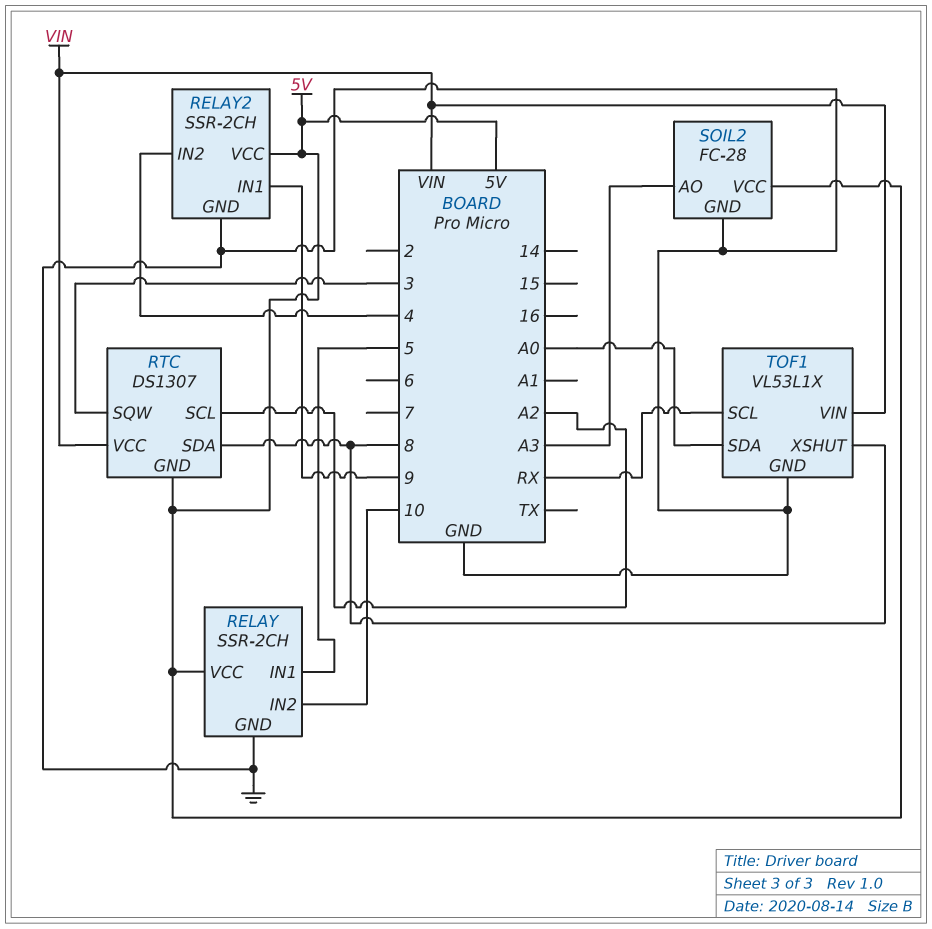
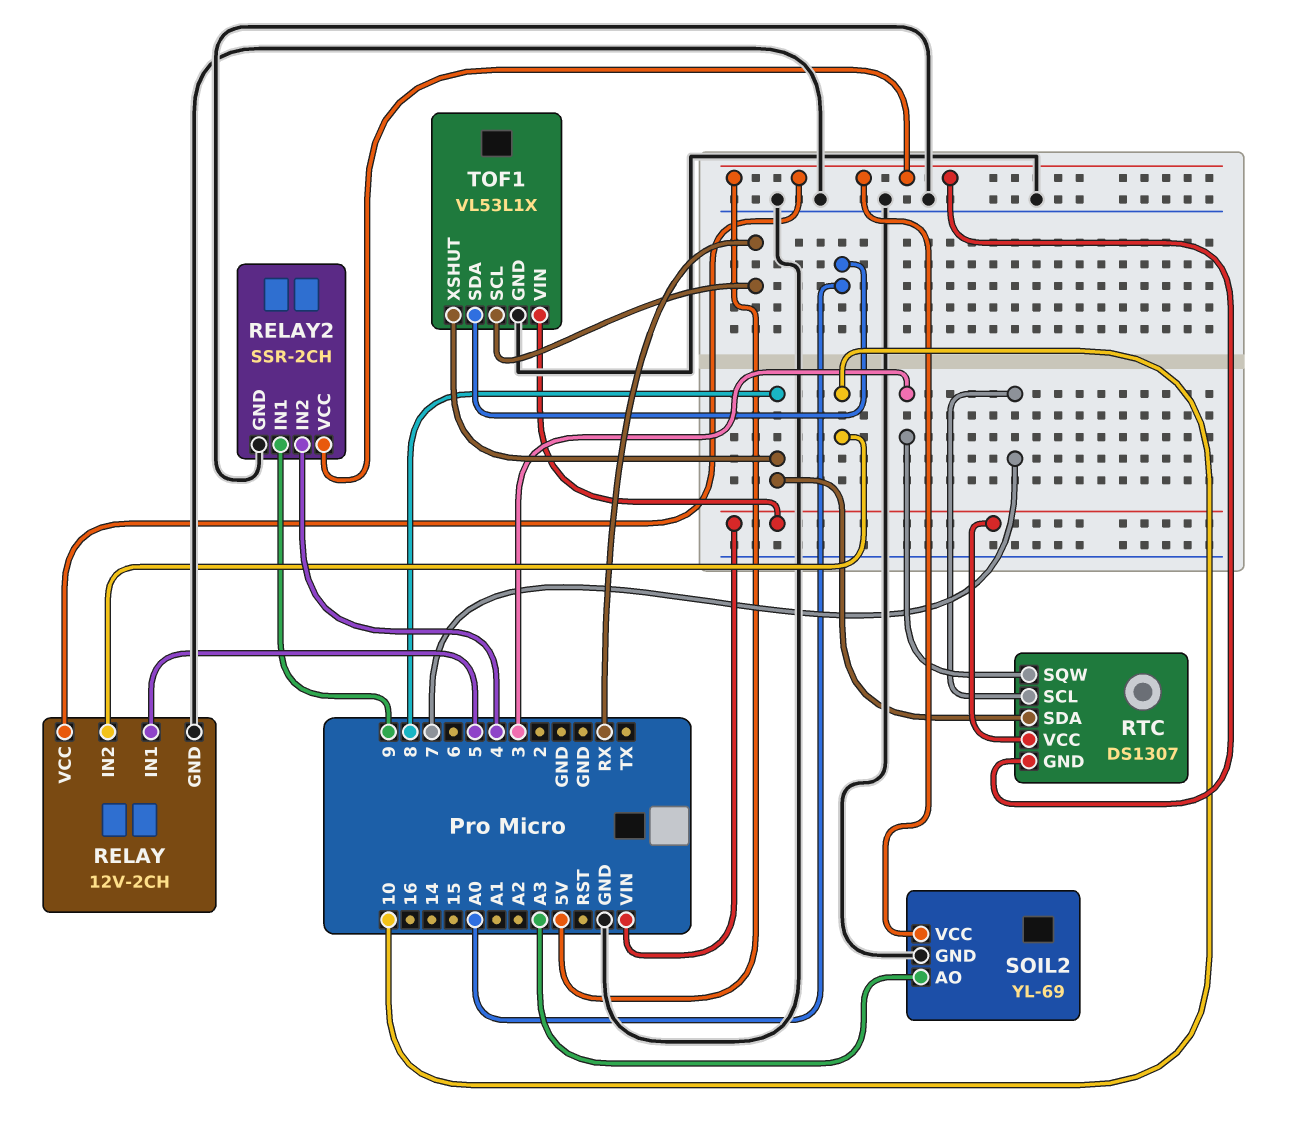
RELAY: SSR-2CH -> 12V-2CH
RTC pin SCL: A2 -> 7
SOIL2: FC-28 -> YL-69

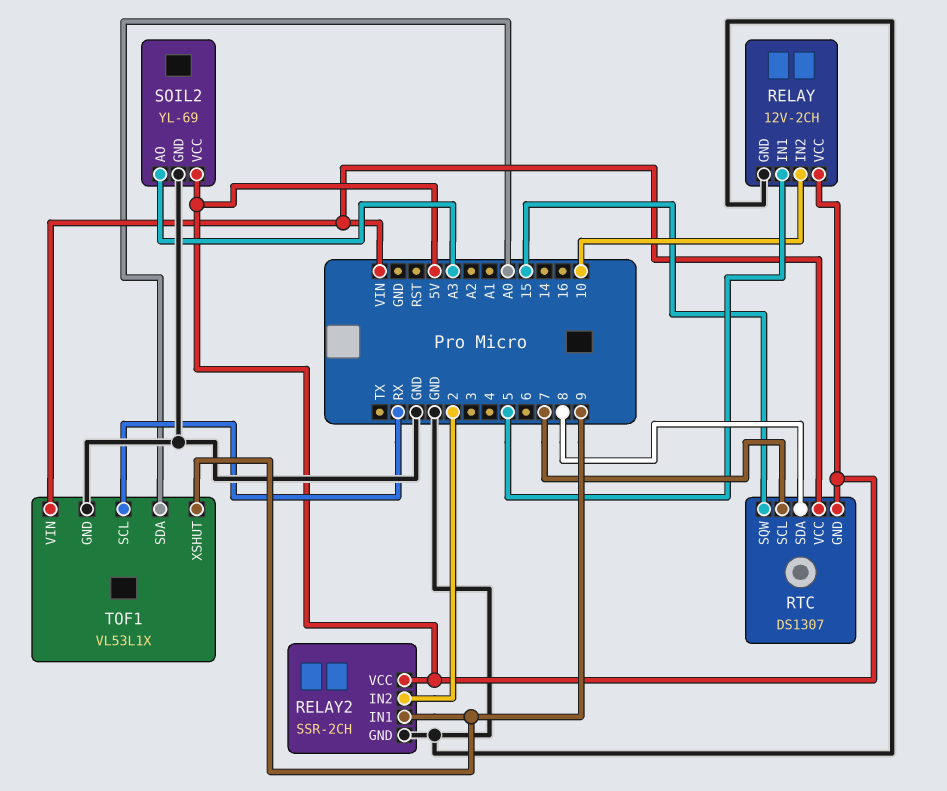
RELAY2 pin IN2: 4 -> 2
RTC pin SQW: 3 -> 15
TOF1 pin XSHUT: 8 -> 9

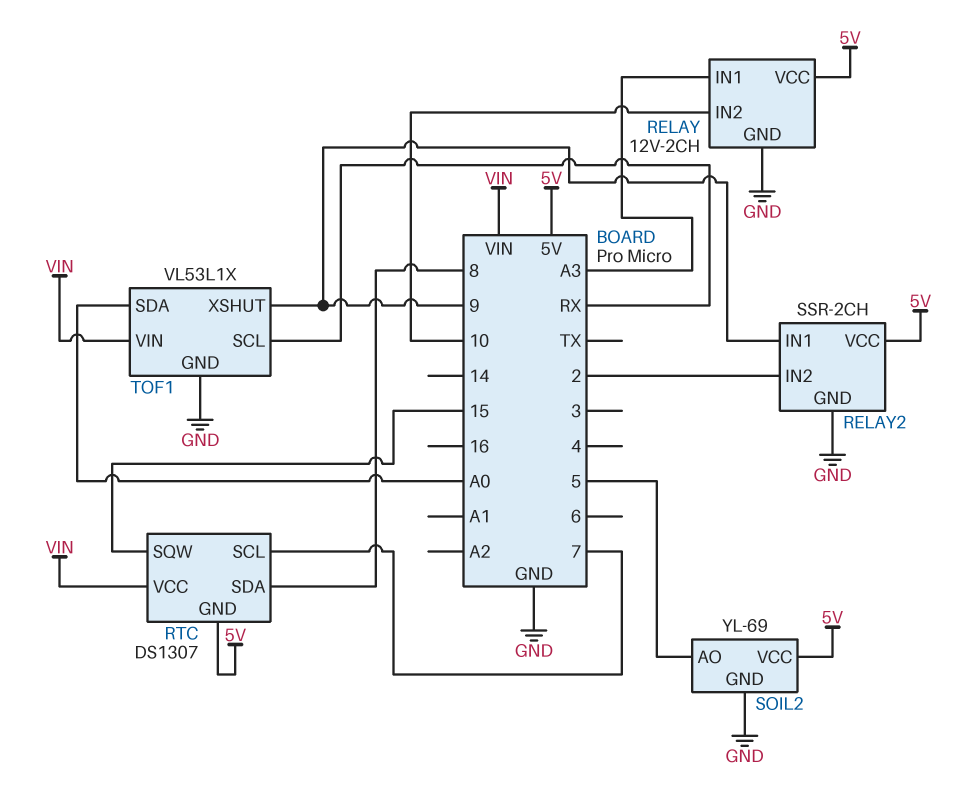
RELAY pin IN1: 5 -> A3
SOIL2 pin AO: A3 -> 5

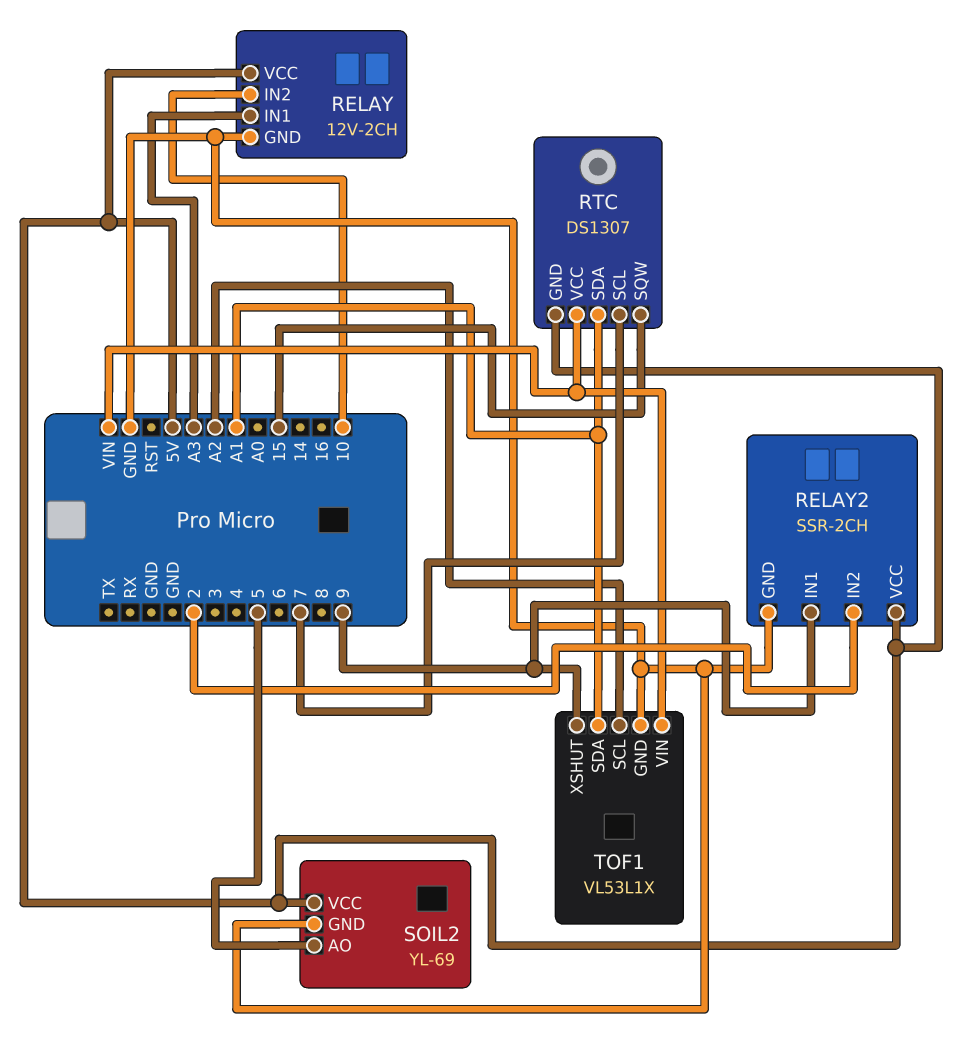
RTC pin SDA: 8 -> A1
TOF1 pin SCL: RX -> A2
TOF1 pin SDA: A0 -> A1

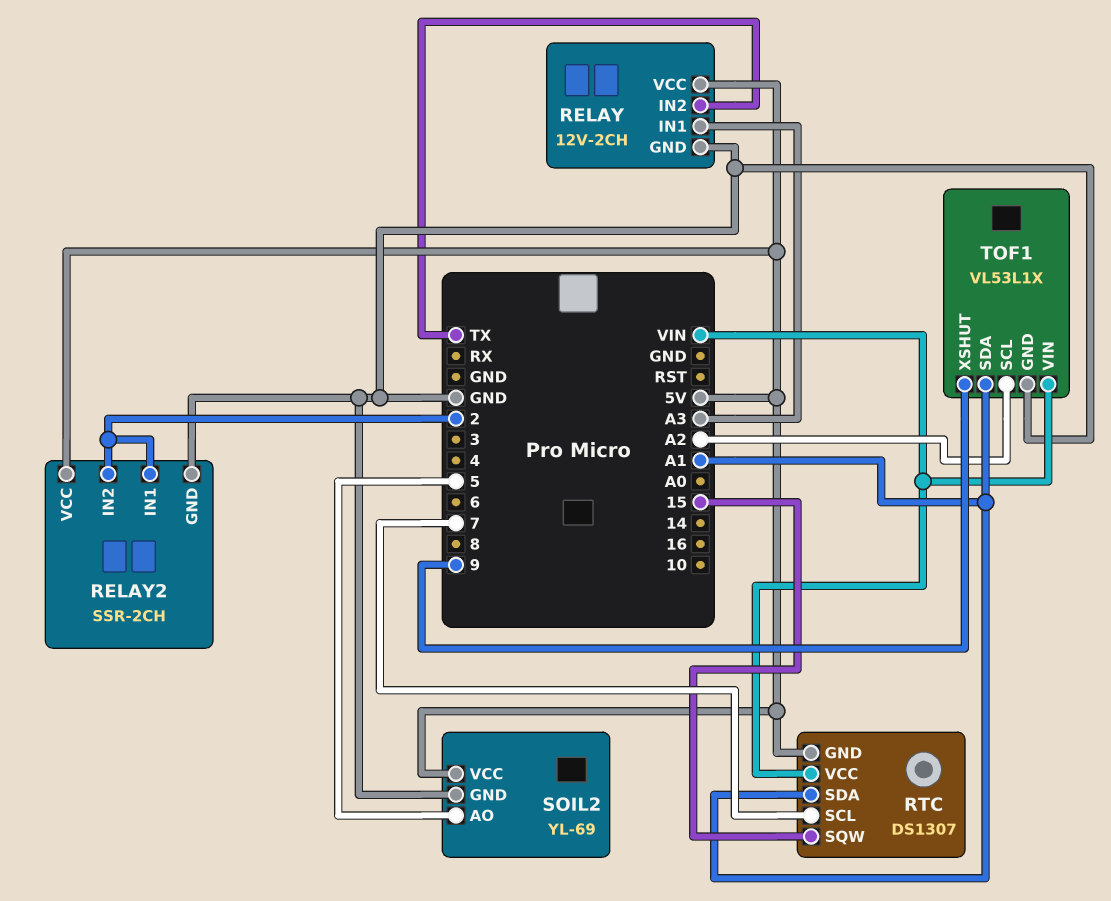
RELAY pin IN2: 10 -> TX
RELAY2 pin IN1: 9 -> 2

